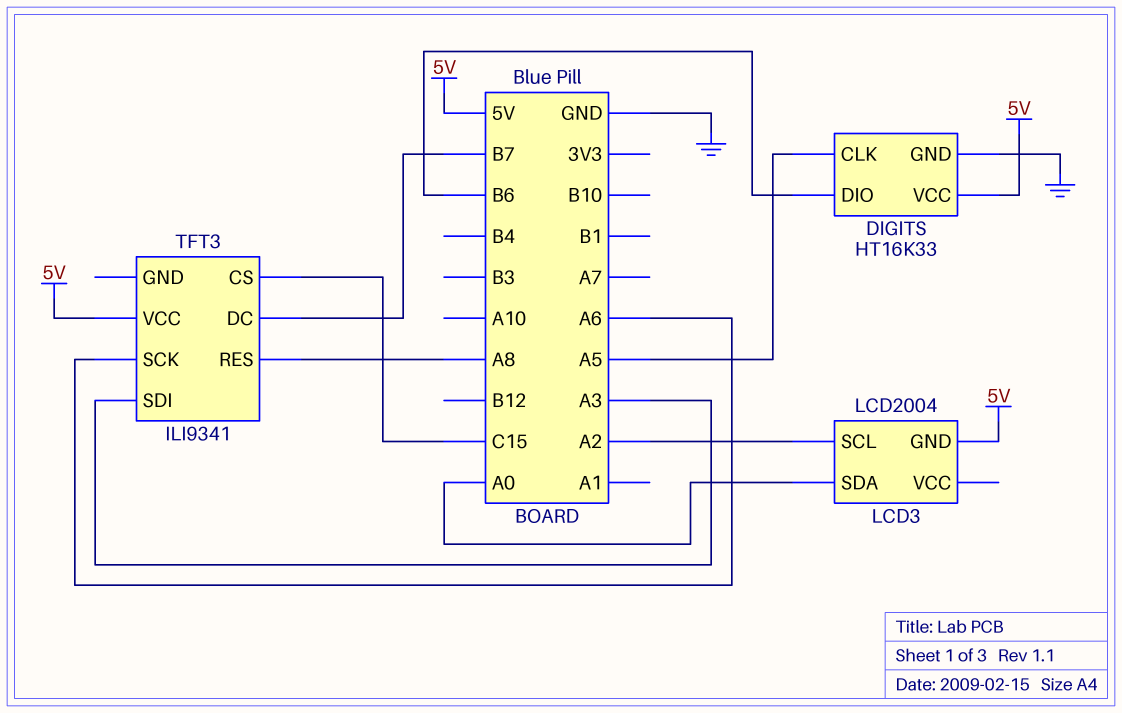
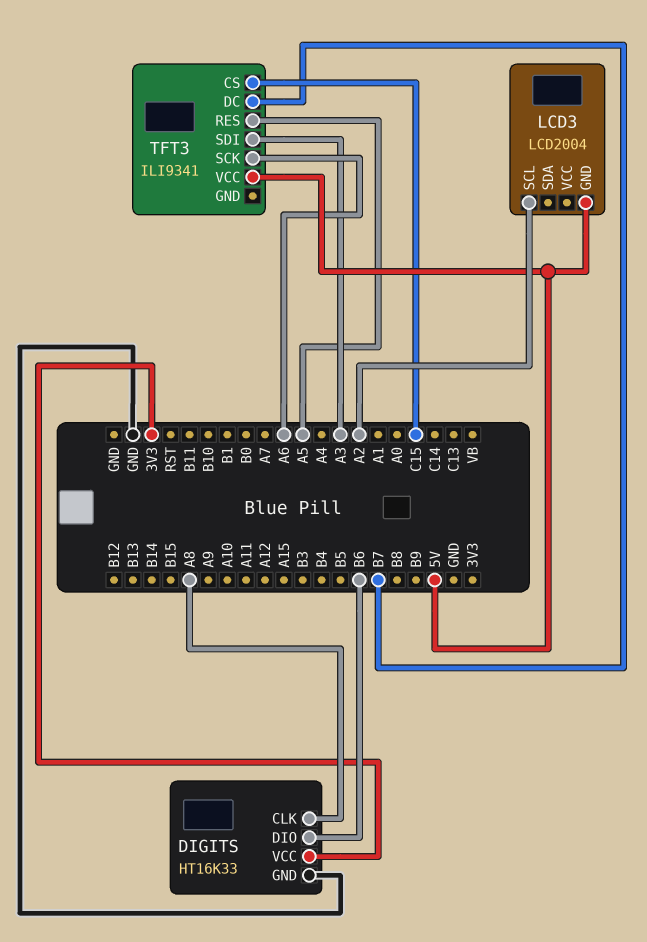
DIGITS pin CLK: A5 -> A8
DIGITS pin VCC: 5V -> 3V3
LCD3 pin SDA: A0 -> none
TFT3 pin RES: A8 -> A5

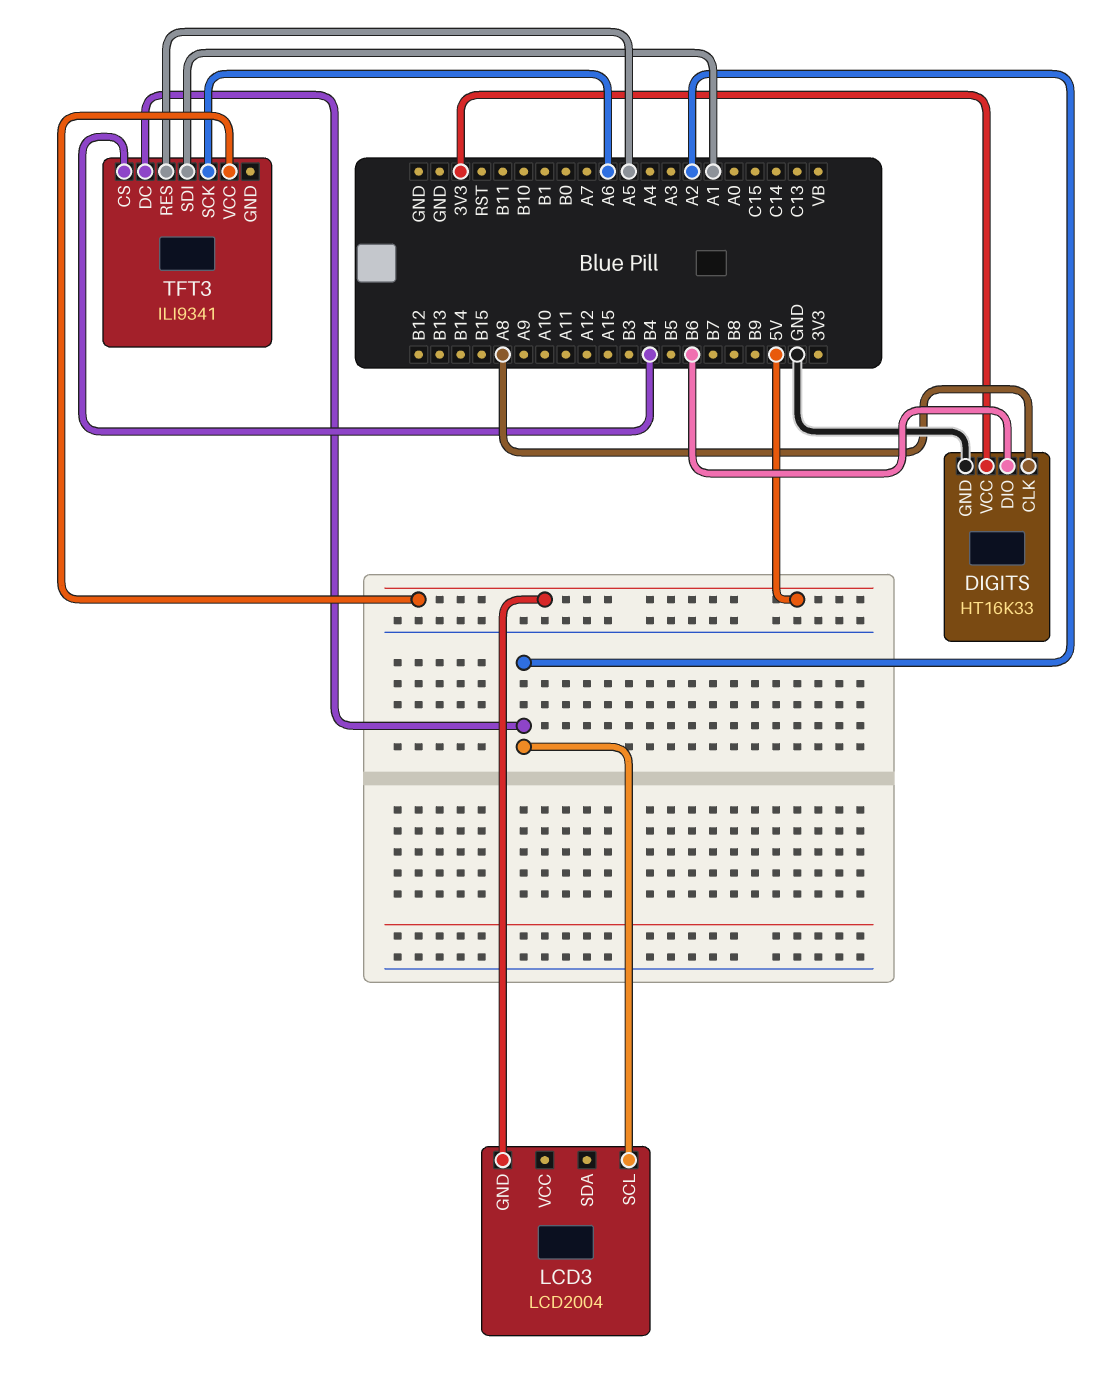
TFT3 pin CS: C15 -> B4
TFT3 pin DC: B7 -> A2
TFT3 pin SDI: A3 -> A1

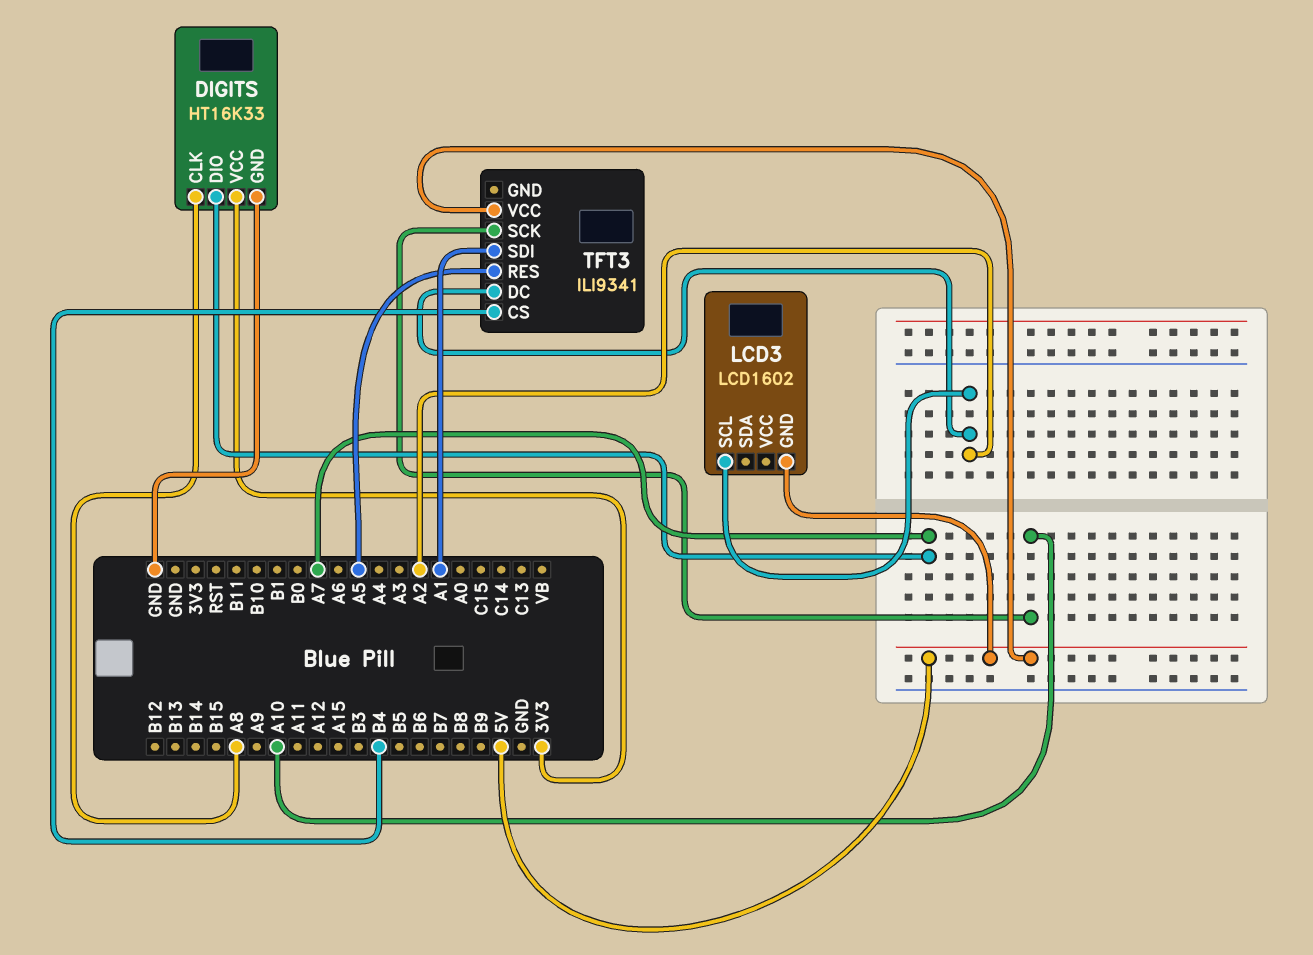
DIGITS pin DIO: B6 -> A7
LCD3: LCD2004 -> LCD1602
TFT3 pin SCK: A6 -> A10

